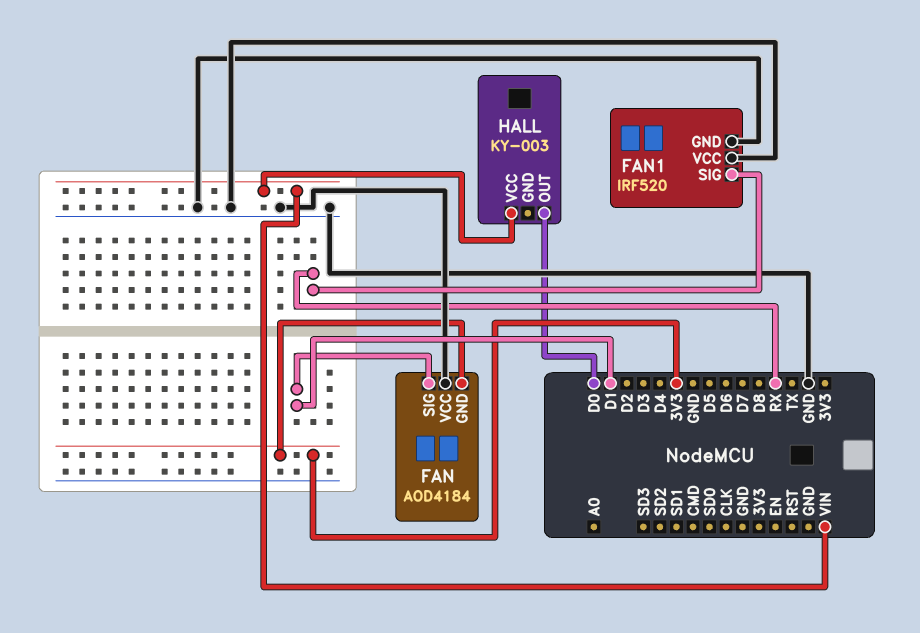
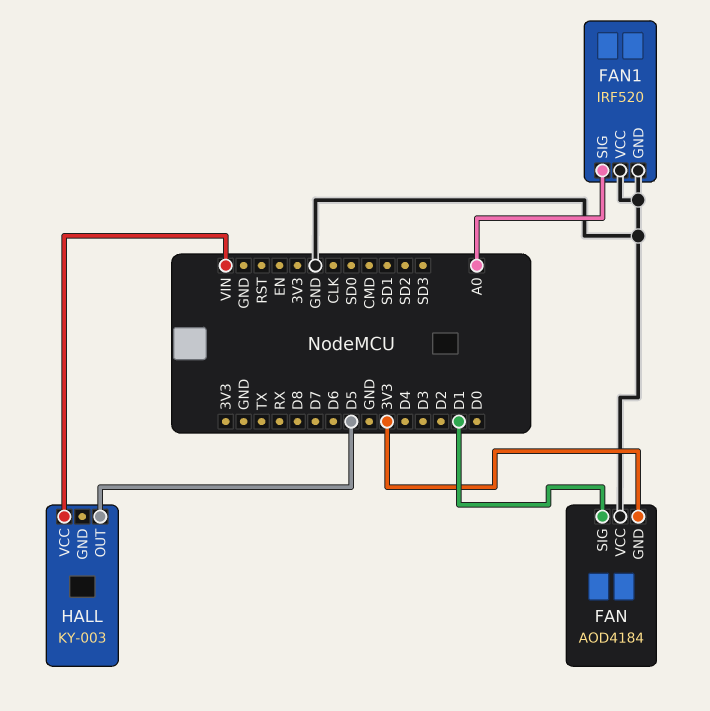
FAN1 pin SIG: RX -> A0
HALL pin OUT: D0 -> D5

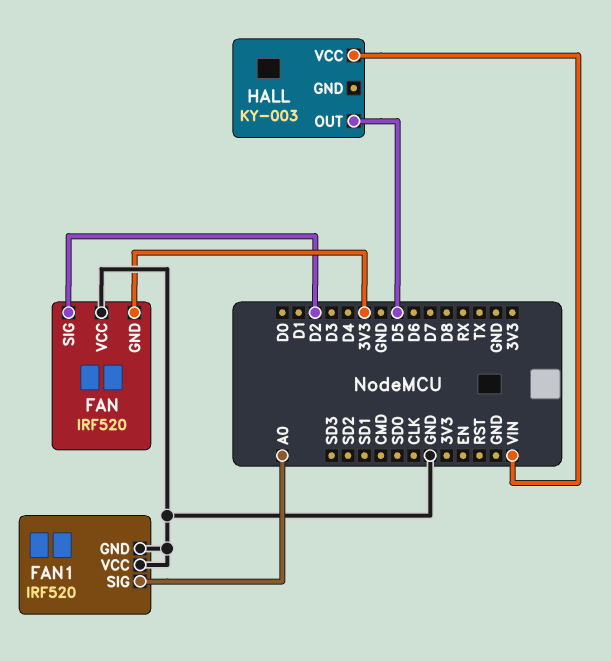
FAN: AOD4184 -> IRF520
FAN pin SIG: D1 -> D2

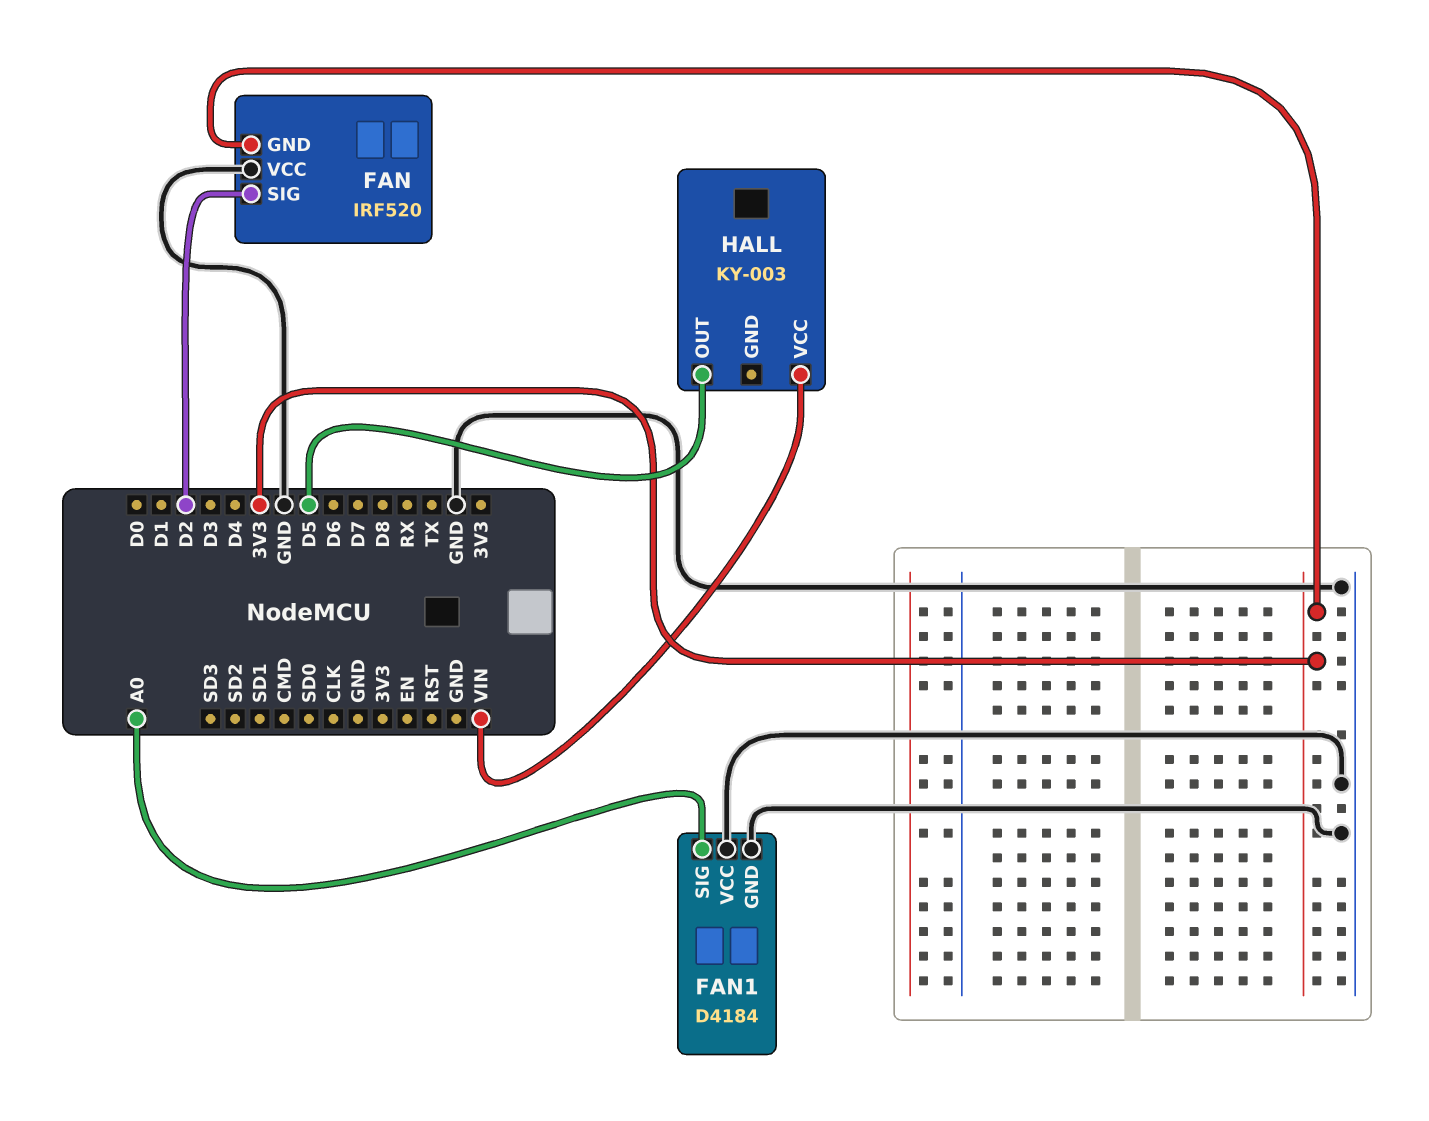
FAN1: IRF520 -> D4184

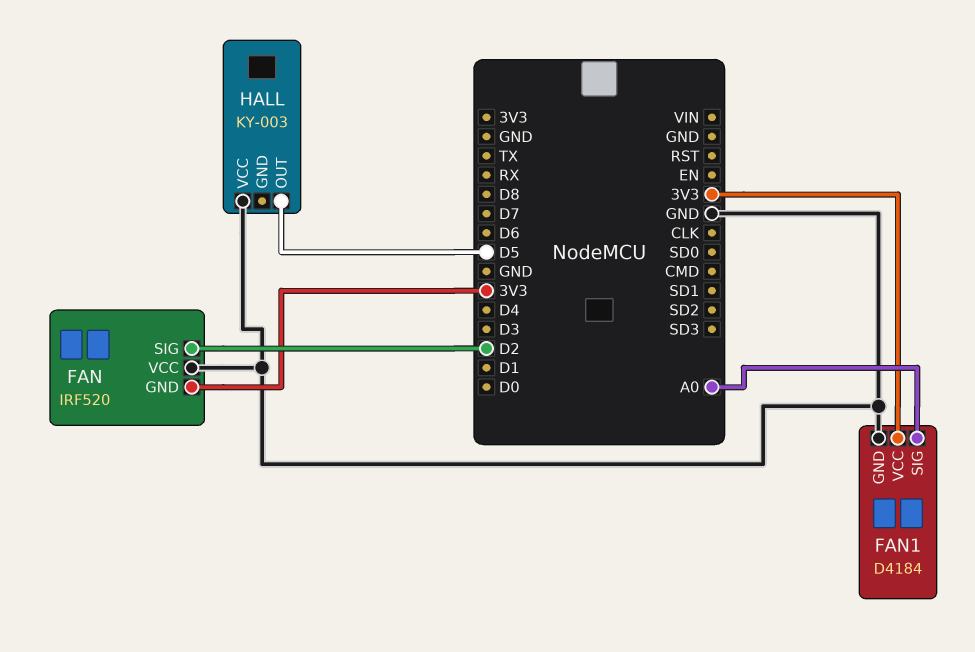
FAN1 pin VCC: GND -> 3V3
HALL pin VCC: VIN -> GND

